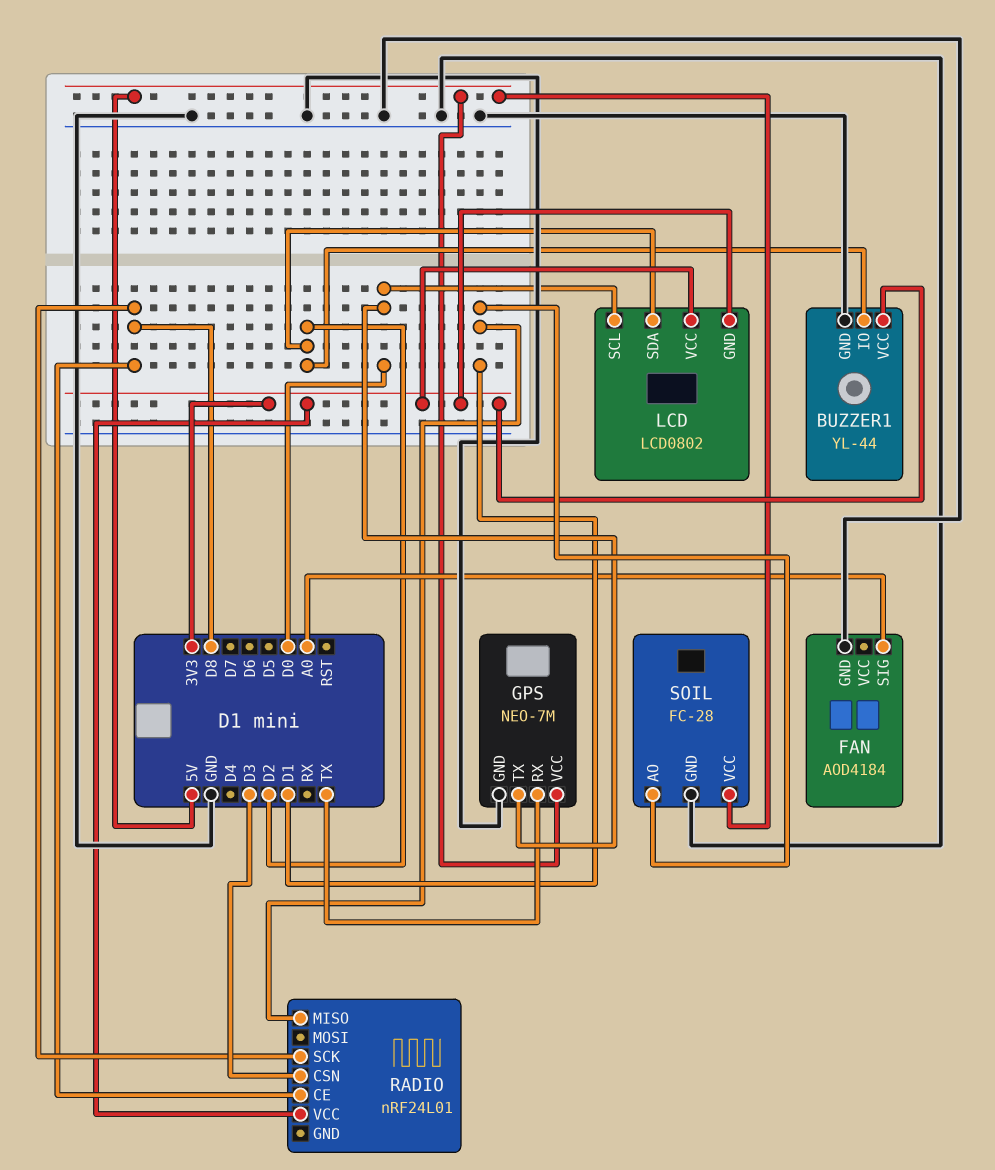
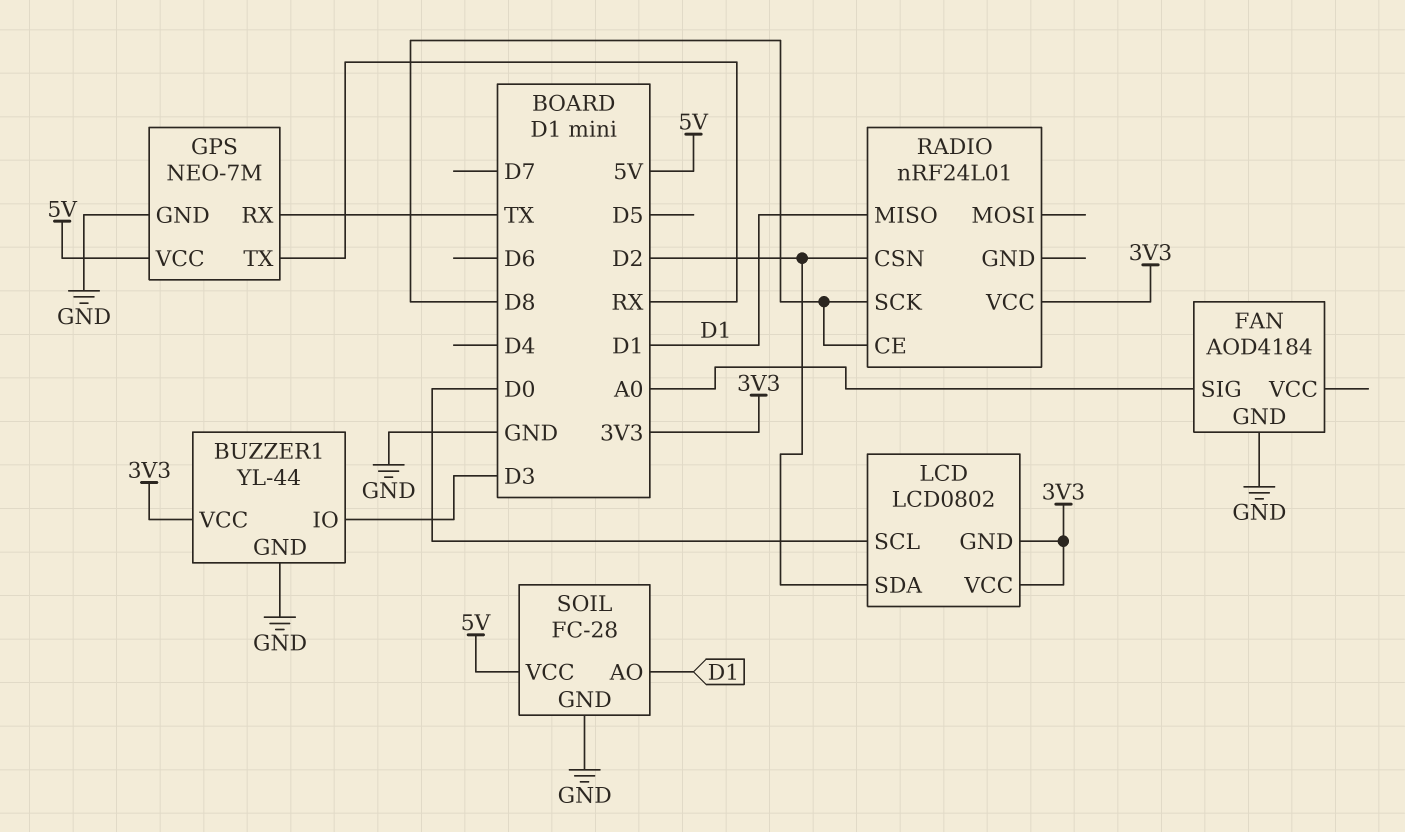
BUZZER1 pin IO: D2 -> D3
GPS pin TX: D0 -> RX
RADIO pin CSN: D3 -> D2

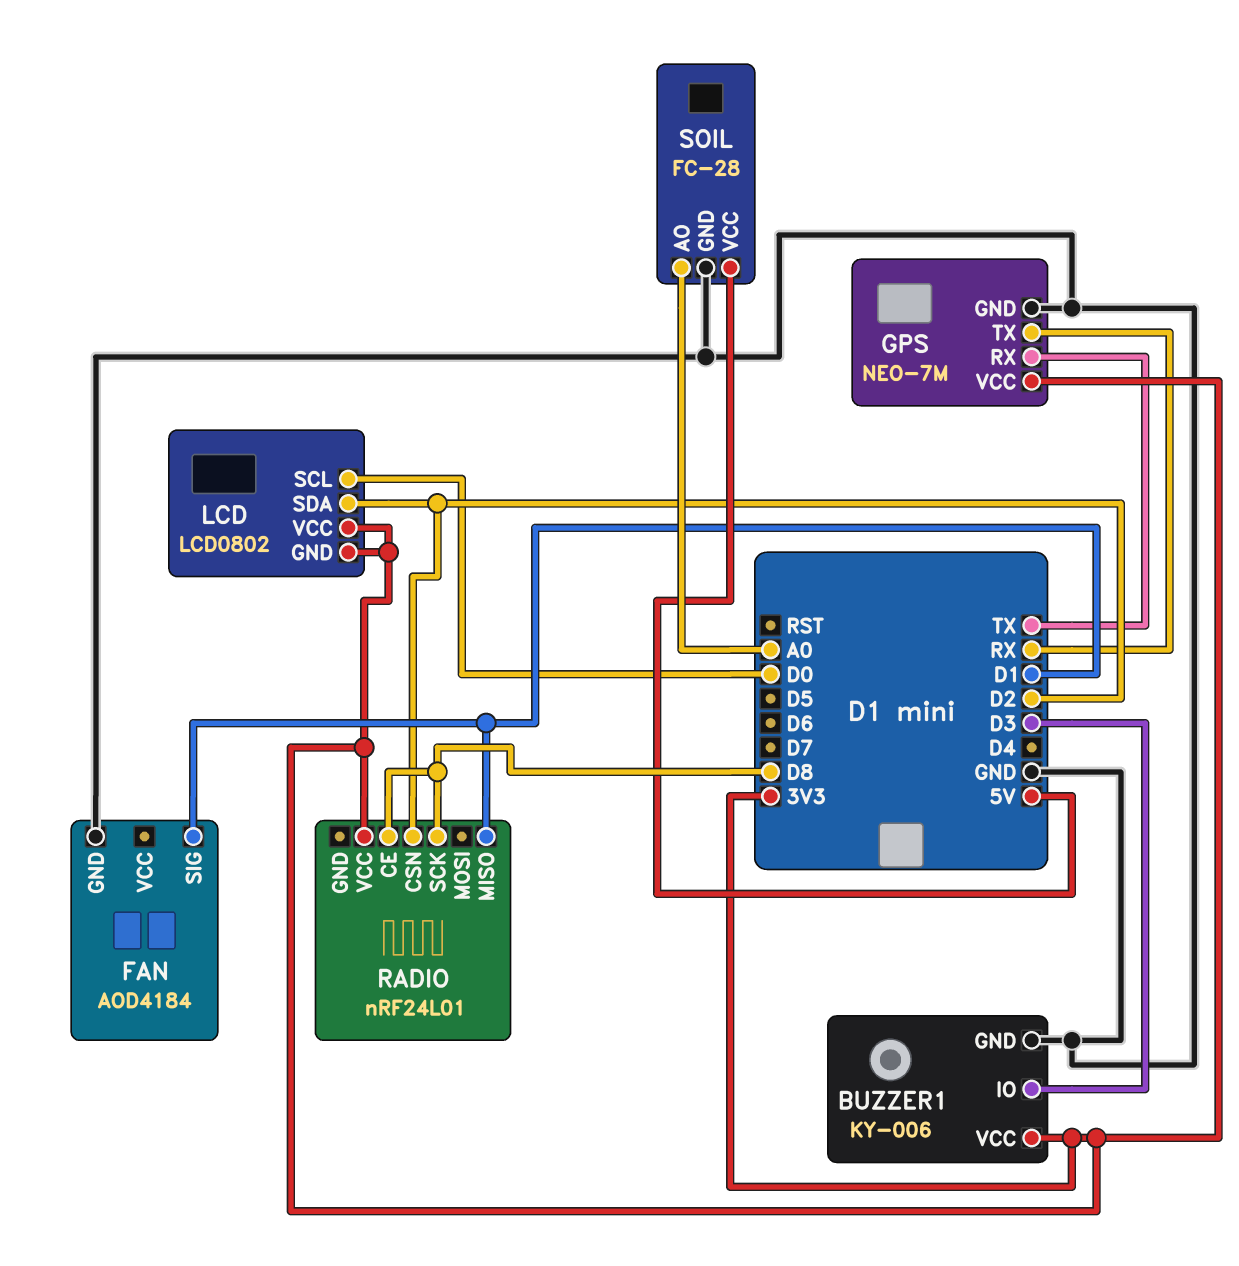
BUZZER1: YL-44 -> KY-006
FAN pin SIG: A0 -> D1
GPS pin VCC: 5V -> 3V3
SOIL pin AO: D1 -> A0

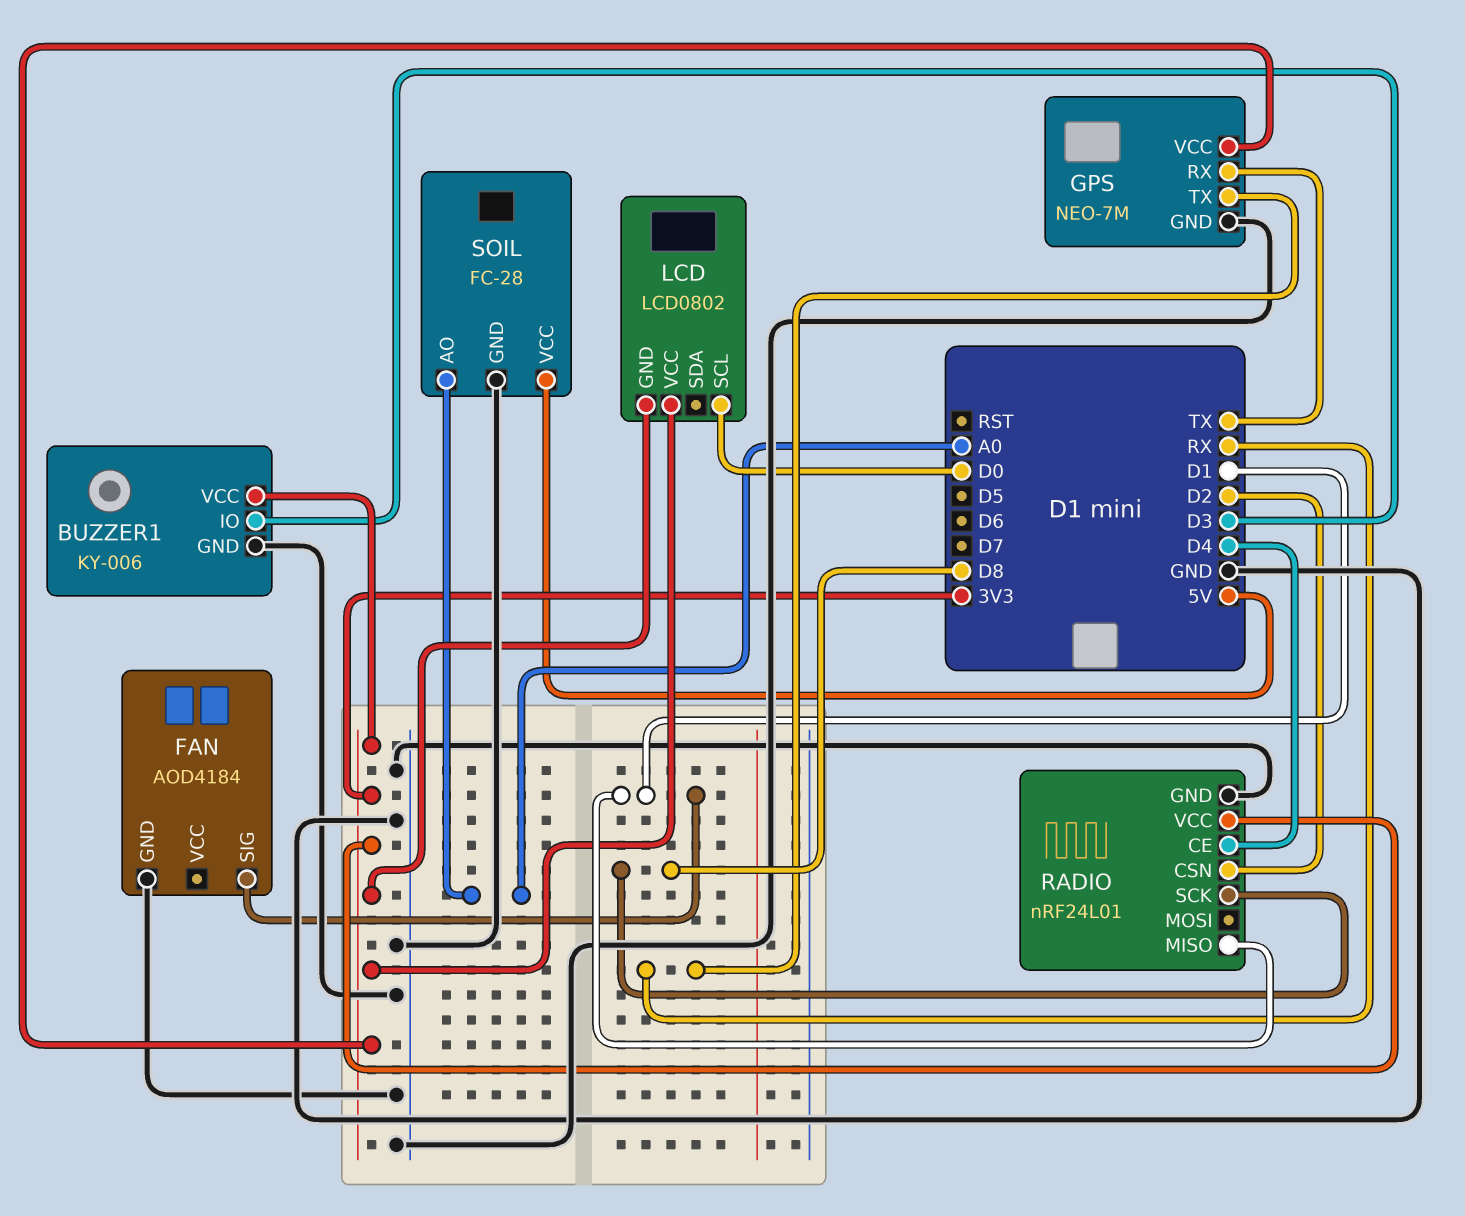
LCD pin SDA: D2 -> none
RADIO pin CE: D8 -> D4
RADIO pin GND: none -> GND

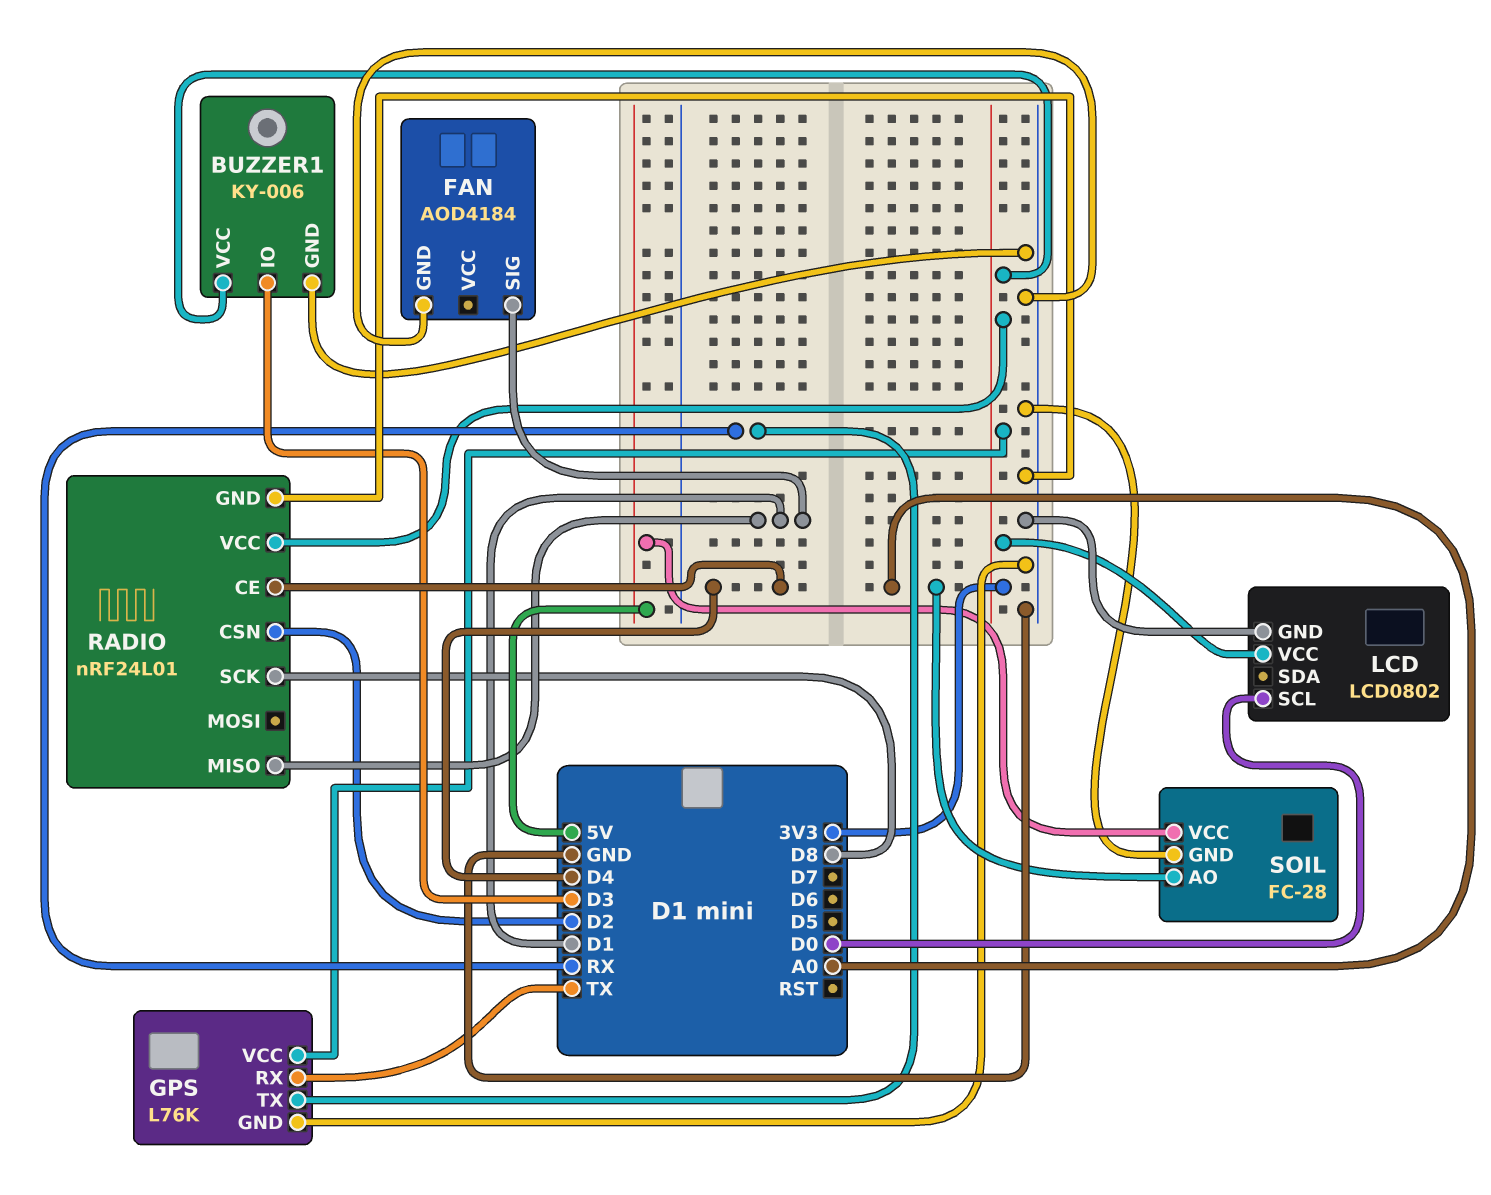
GPS: NEO-7M -> L76K
LCD pin GND: 3V3 -> GND

